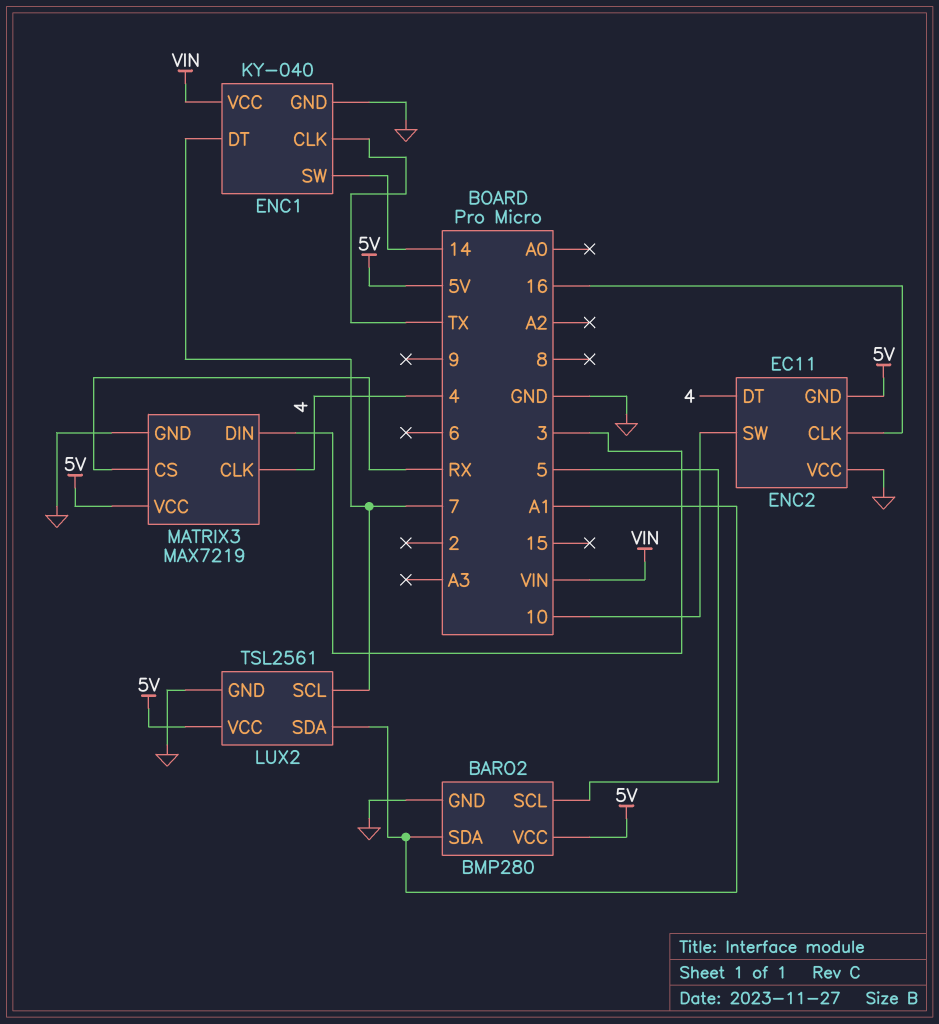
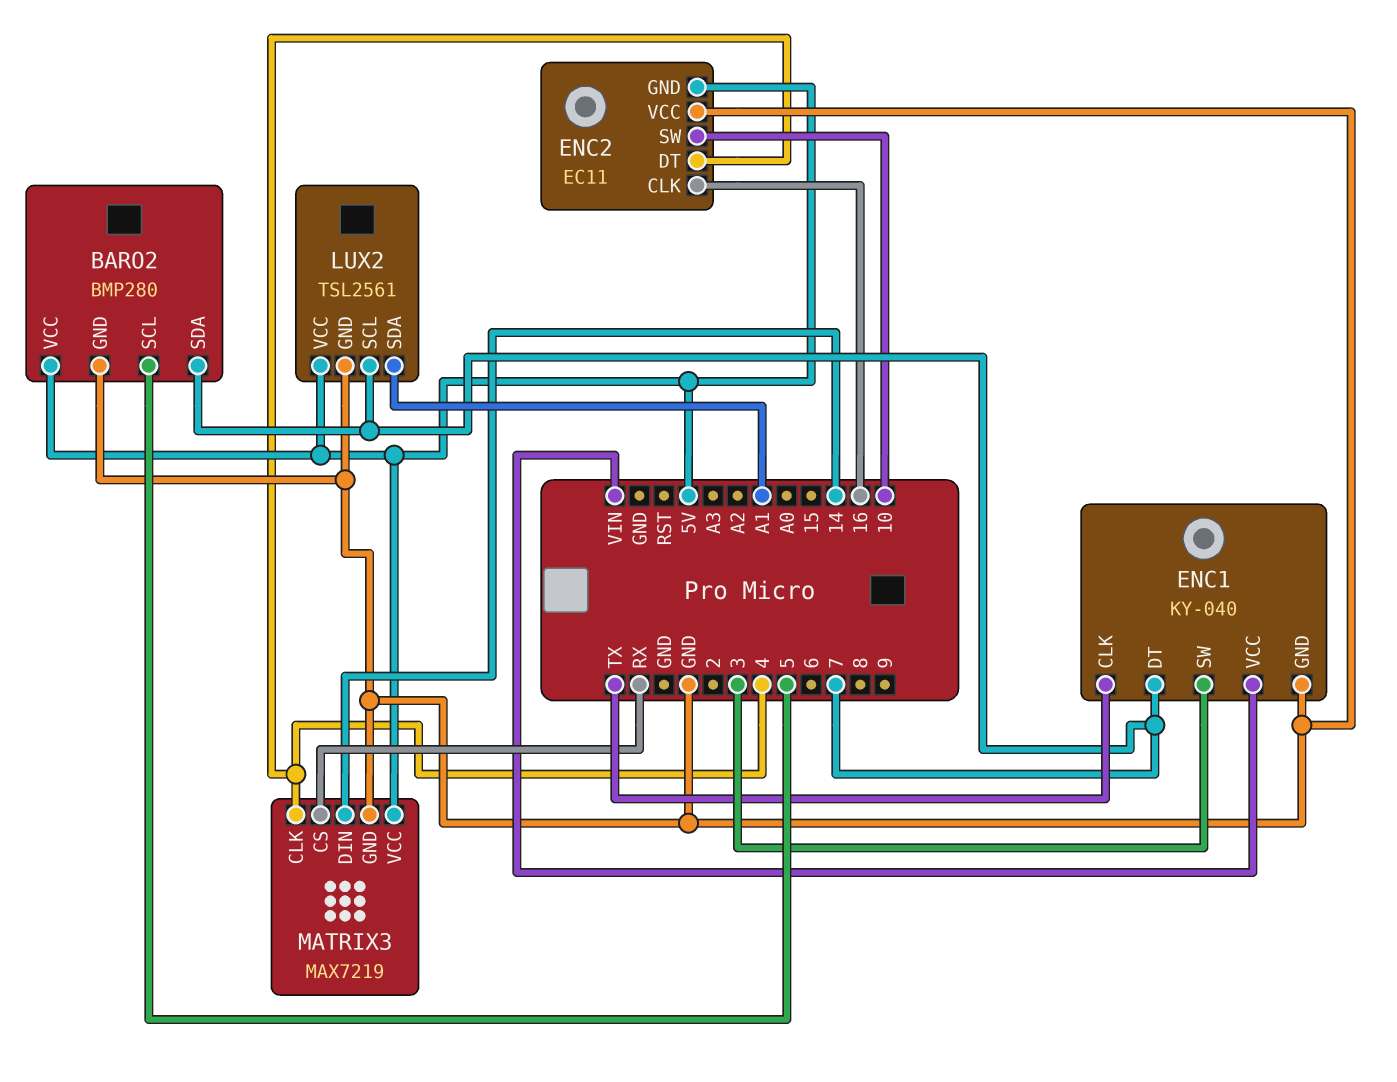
BARO2 pin SDA: A1 -> 7
ENC1 pin SW: 14 -> 3
MATRIX3 pin DIN: 3 -> 14

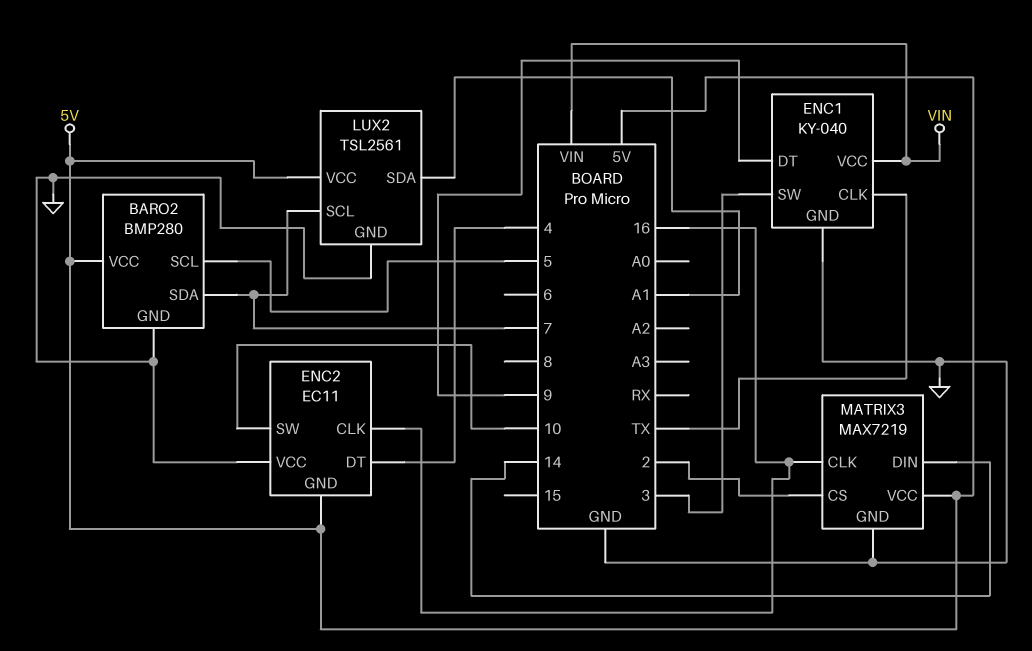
ENC1 pin DT: 7 -> 9
MATRIX3 pin CLK: 4 -> 16
MATRIX3 pin CS: RX -> 2

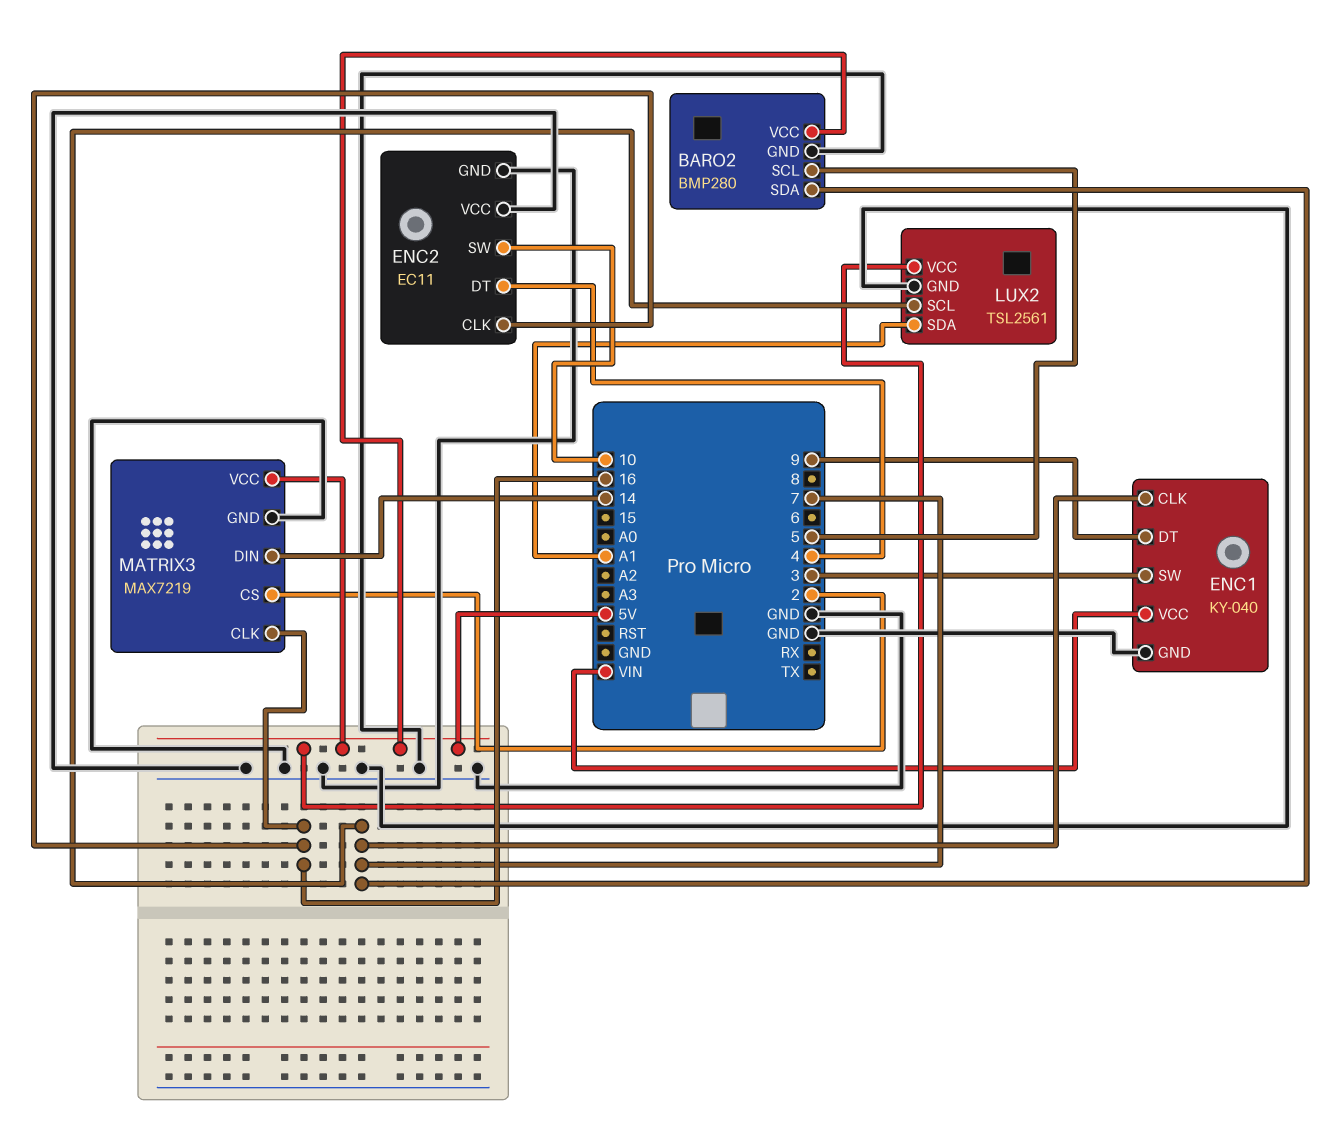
ENC1 pin CLK: TX -> 7
ENC2 pin GND: 5V -> GND

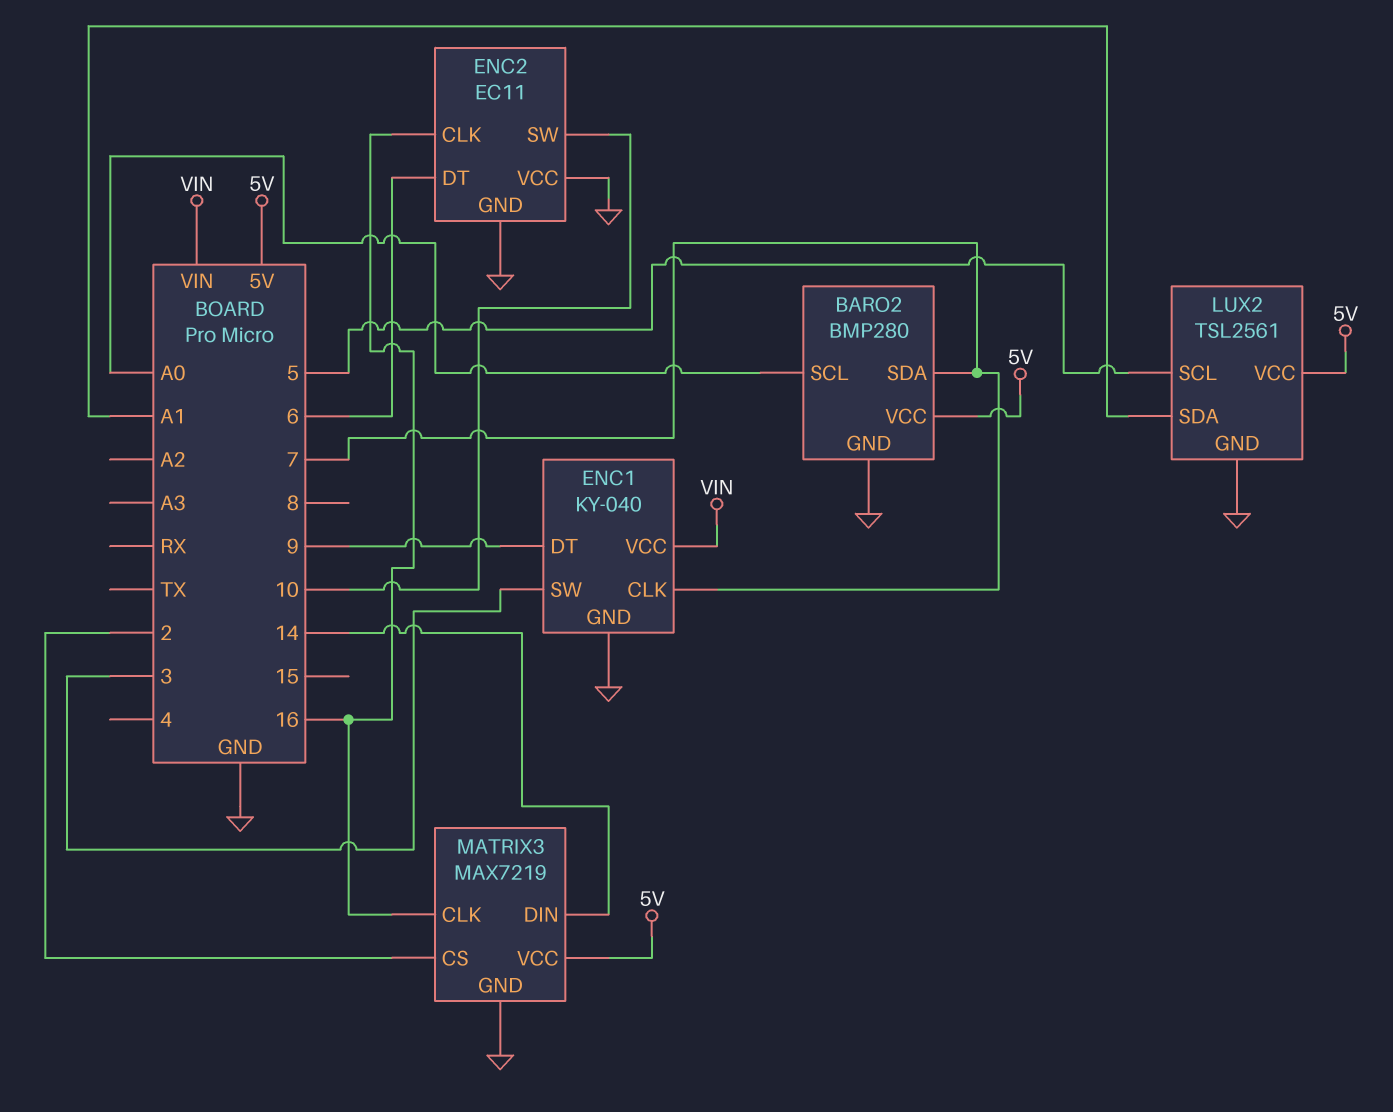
BARO2 pin SCL: 5 -> A0
ENC2 pin DT: 4 -> 6
LUX2 pin SCL: 7 -> 5

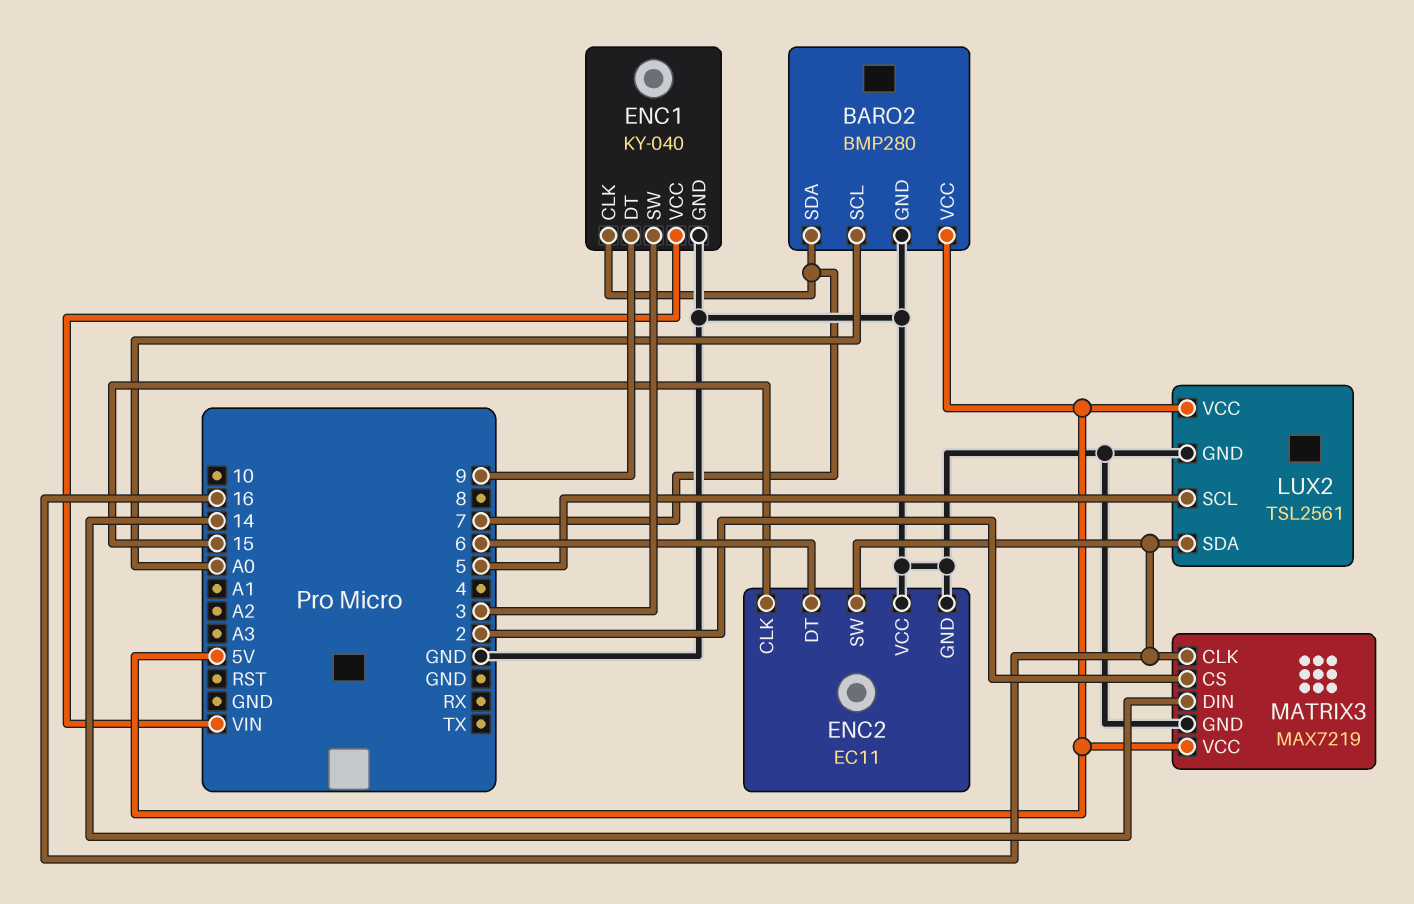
ENC2 pin CLK: 16 -> 15
ENC2 pin SW: 10 -> 16
LUX2 pin SDA: A1 -> 16

